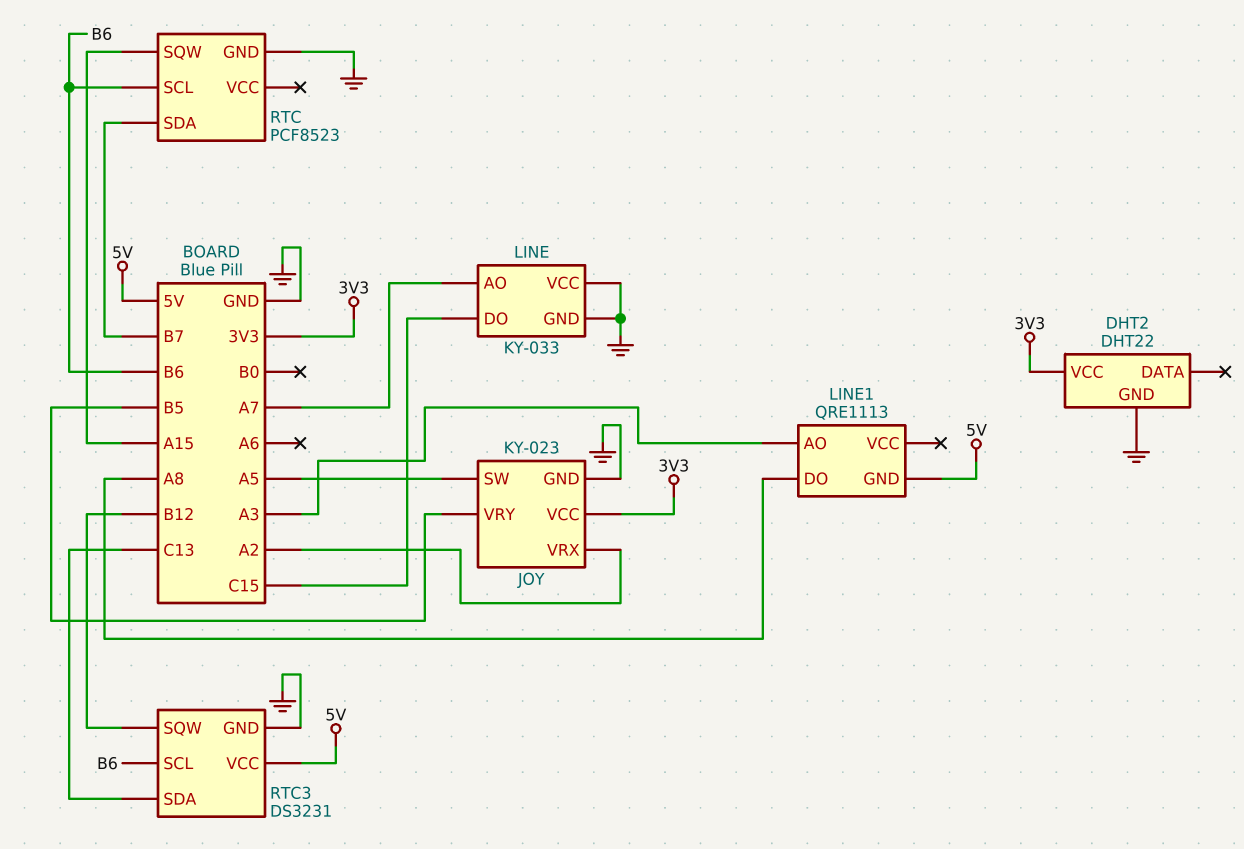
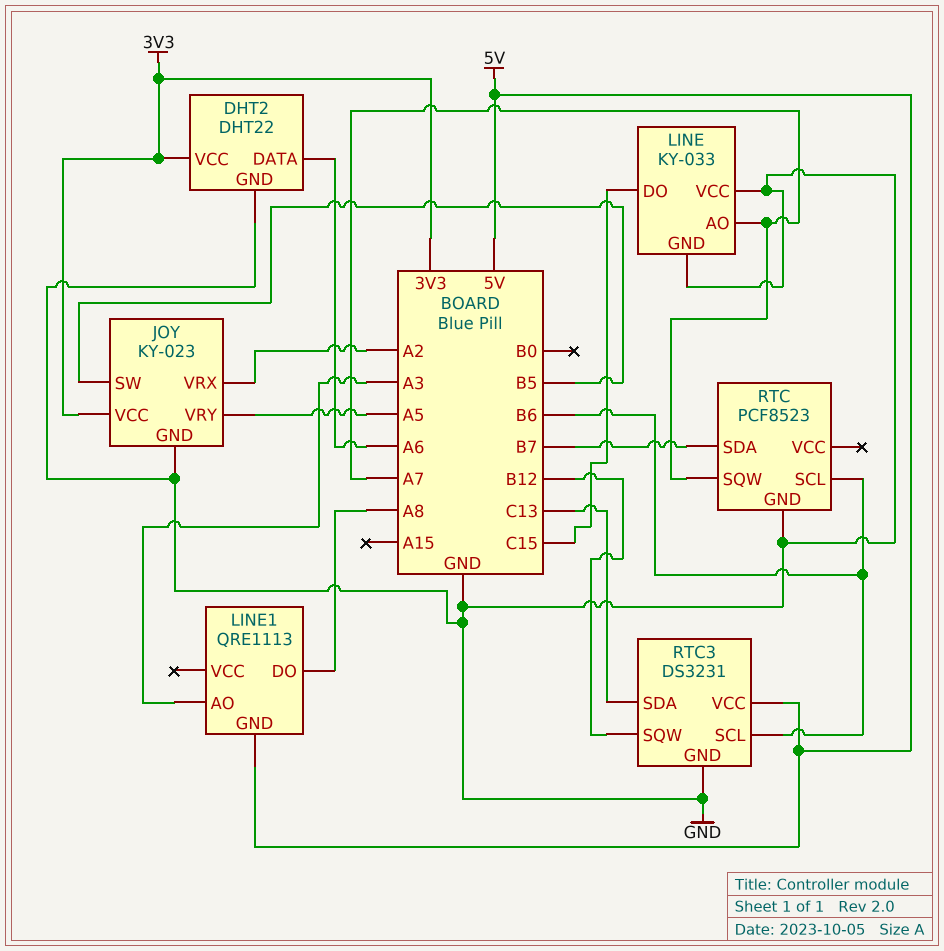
DHT2 pin DATA: none -> A6
JOY pin SW: A5 -> B5
JOY pin VRY: B5 -> A5
RTC pin SQW: A15 -> A7

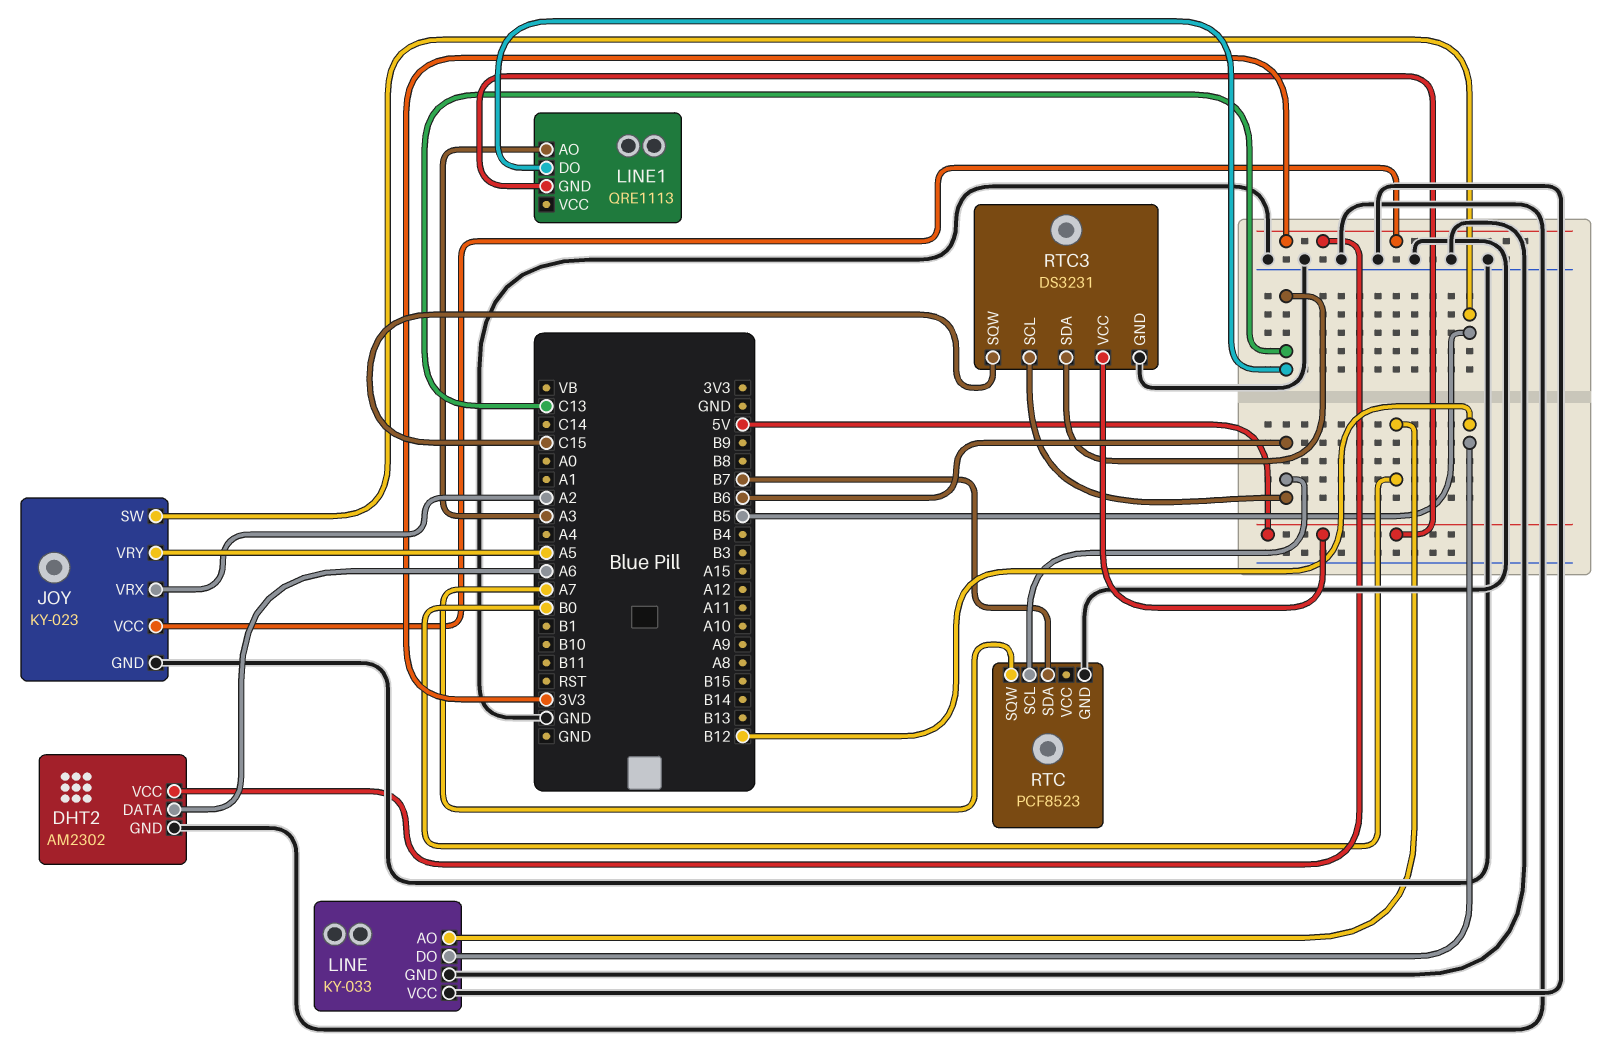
DHT2: DHT22 -> AM2302
LINE pin AO: A7 -> B0
LINE pin DO: C15 -> B12
LINE1 pin DO: A8 -> C13
RTC3 pin SQW: B12 -> C15

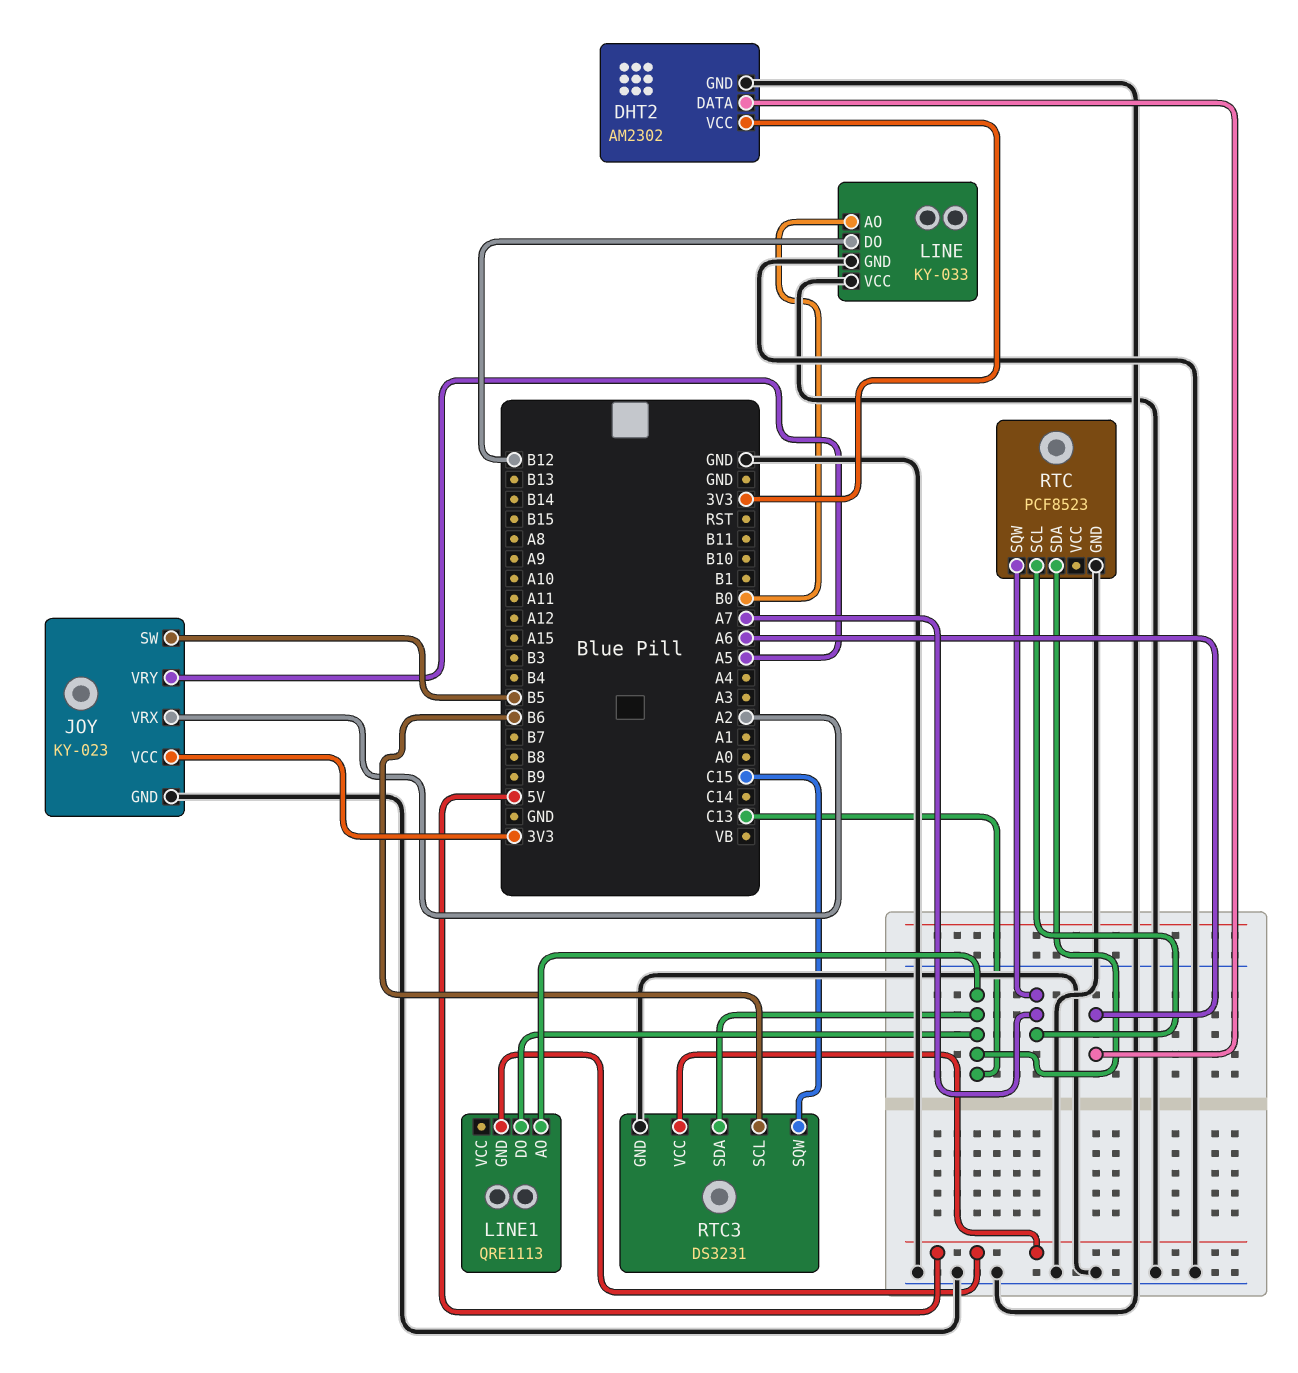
LINE1 pin AO: A3 -> C13
RTC pin SCL: B6 -> A7
RTC pin SDA: B7 -> C13

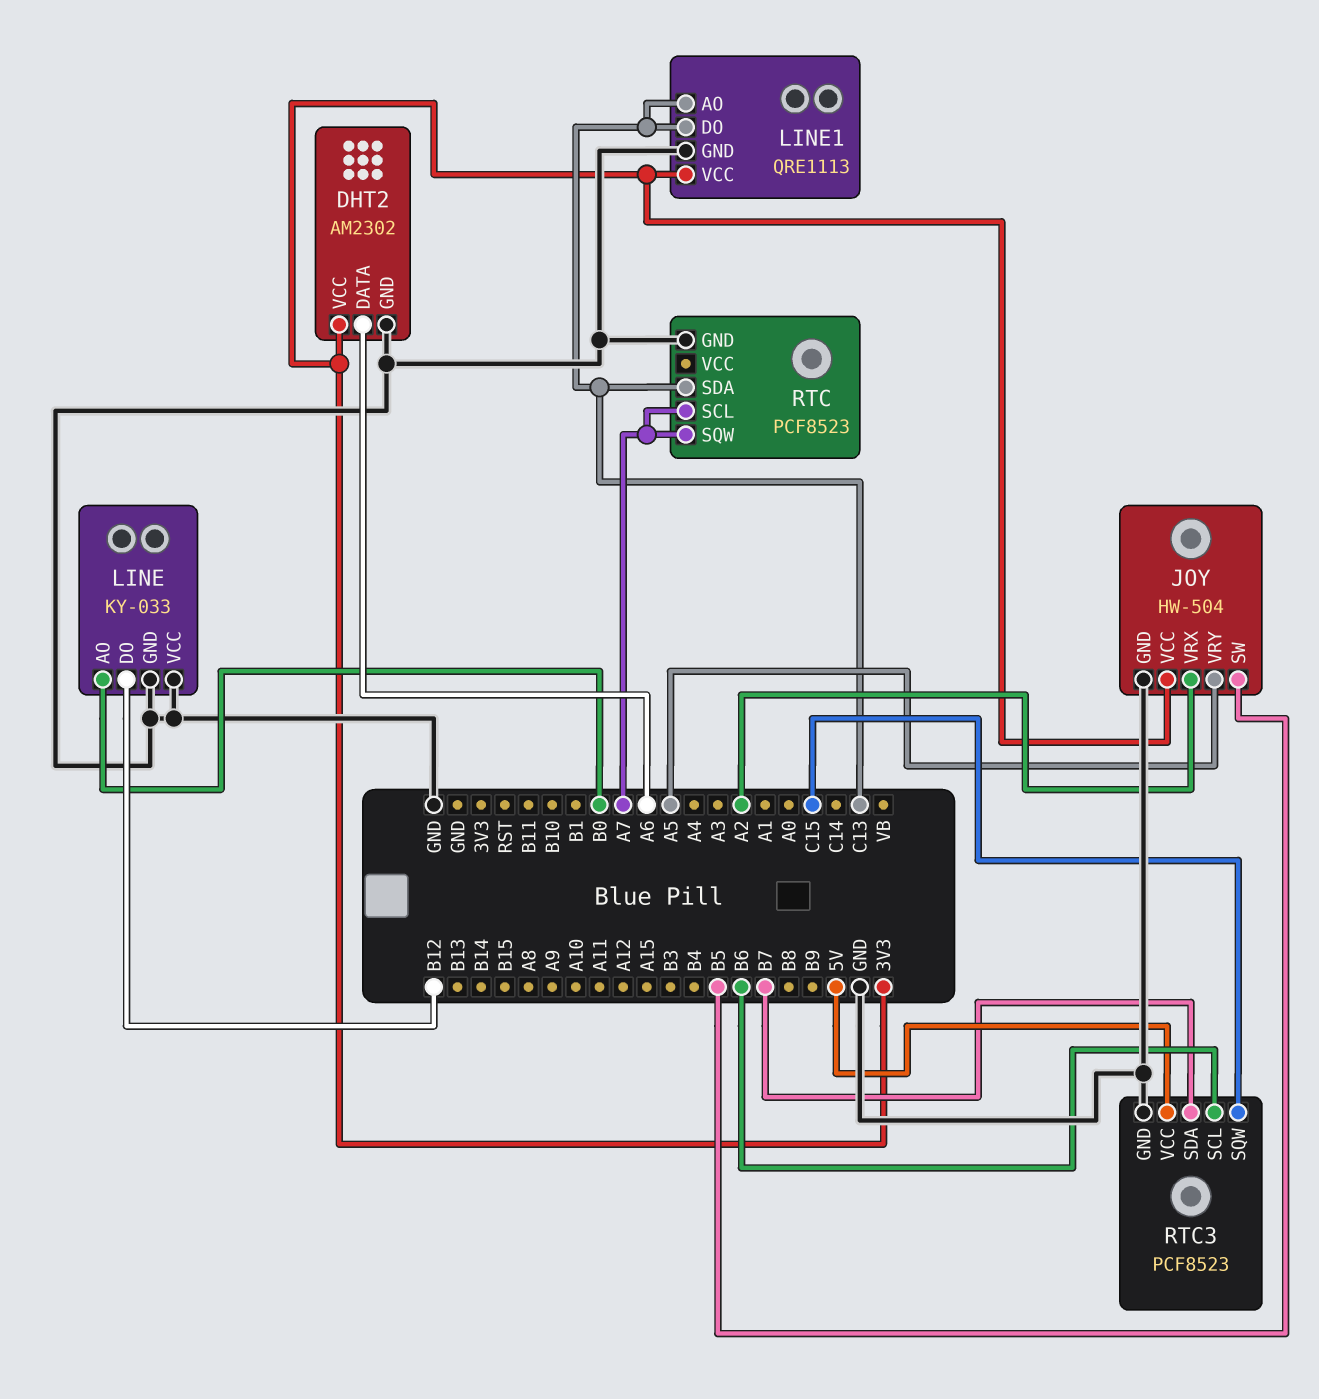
JOY: KY-023 -> HW-504
LINE1 pin GND: 5V -> GND
LINE1 pin VCC: none -> 3V3
RTC3: DS3231 -> PCF8523
RTC3 pin SDA: C13 -> B7

